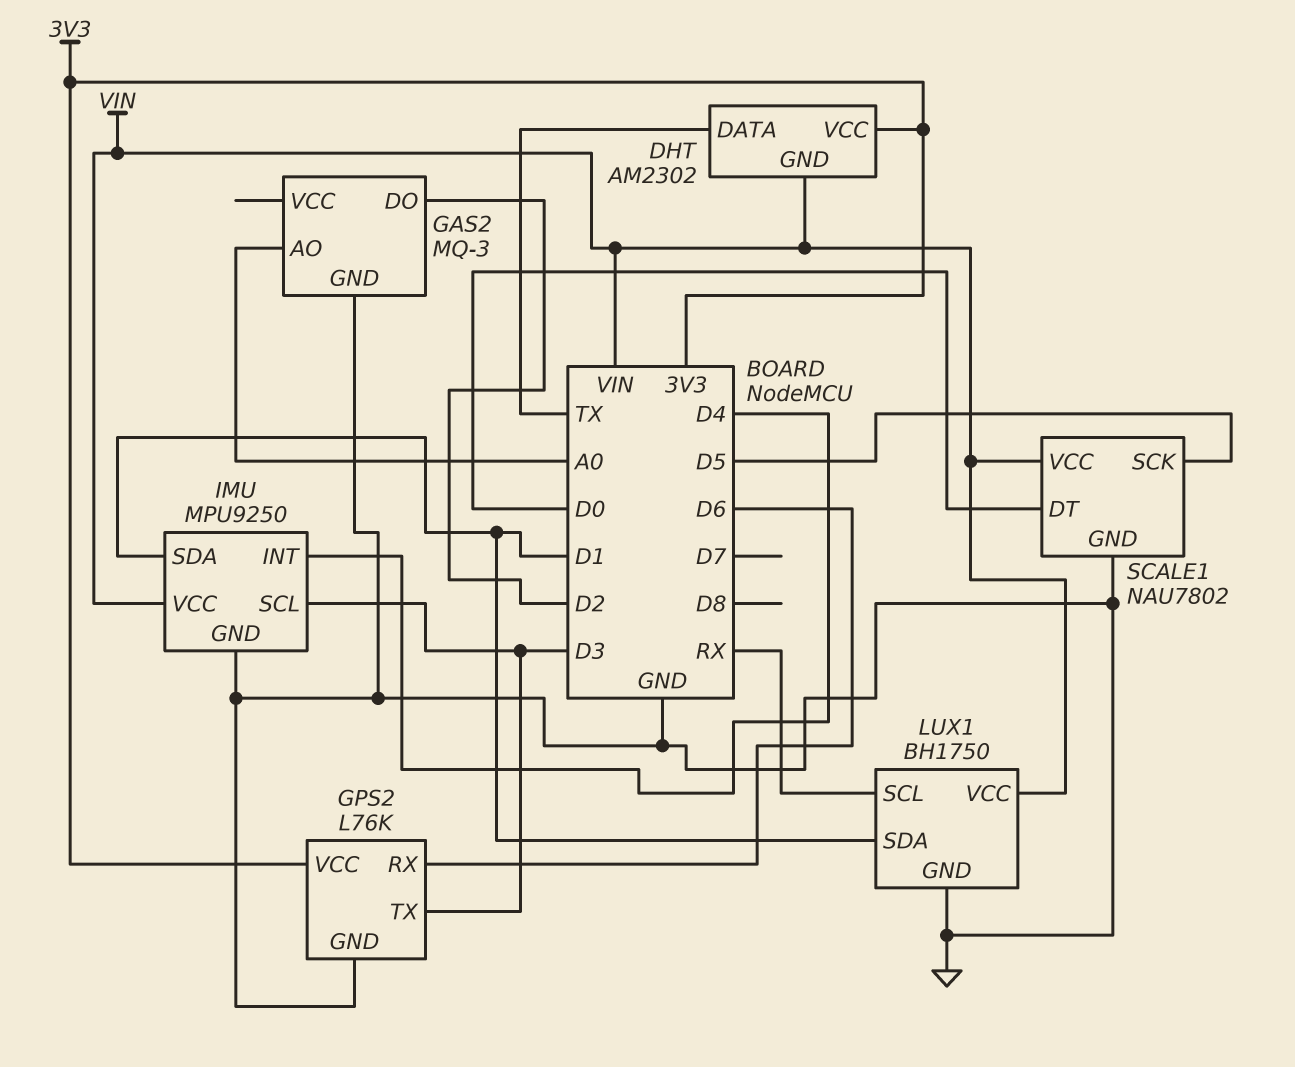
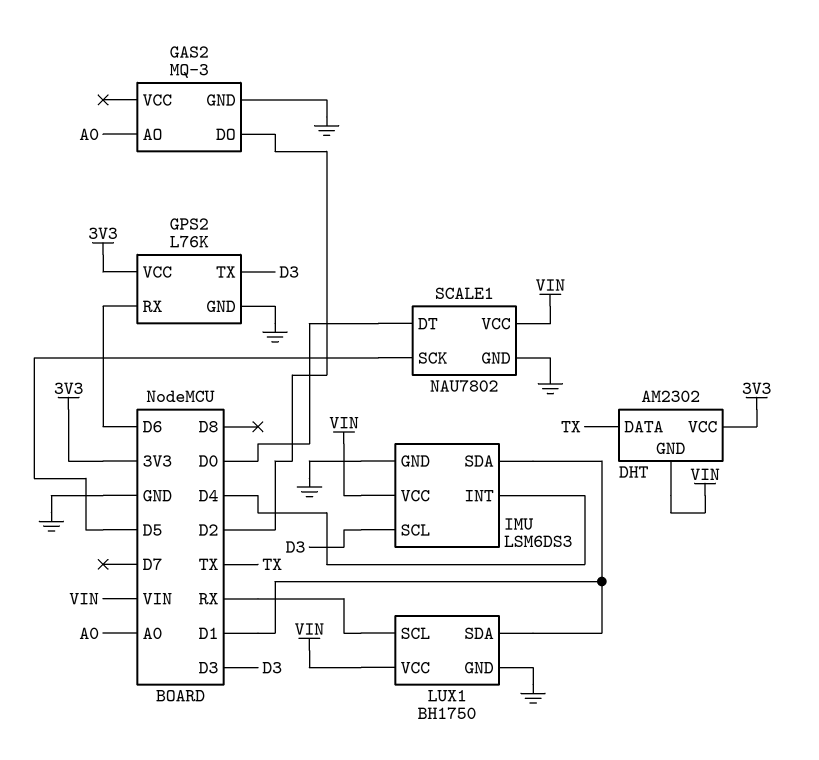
IMU: MPU9250 -> LSM6DS3

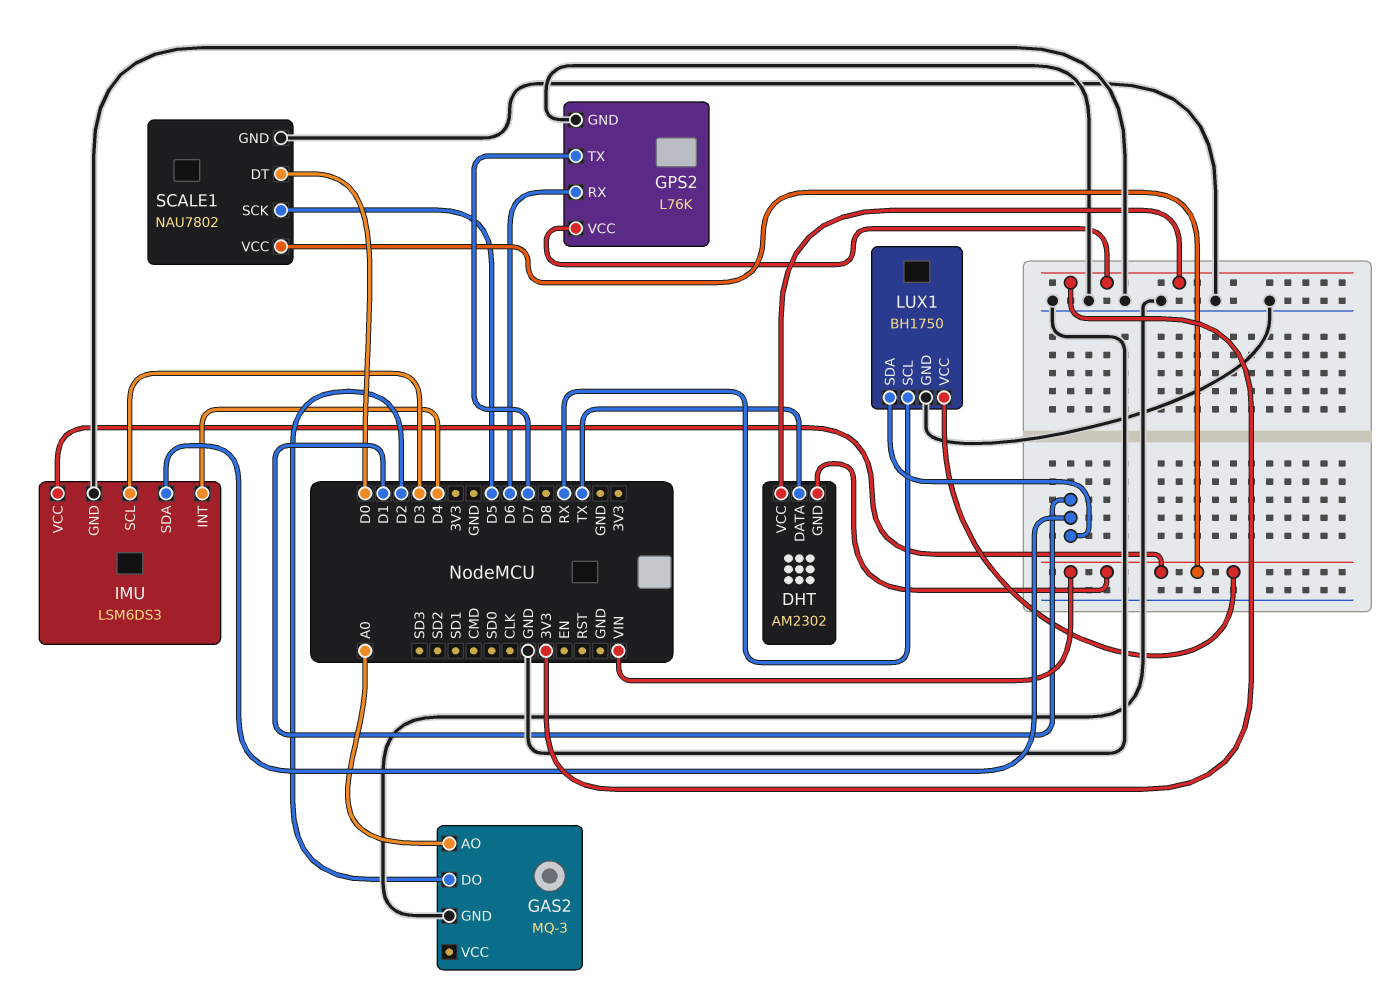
GPS2 pin TX: D3 -> D7

